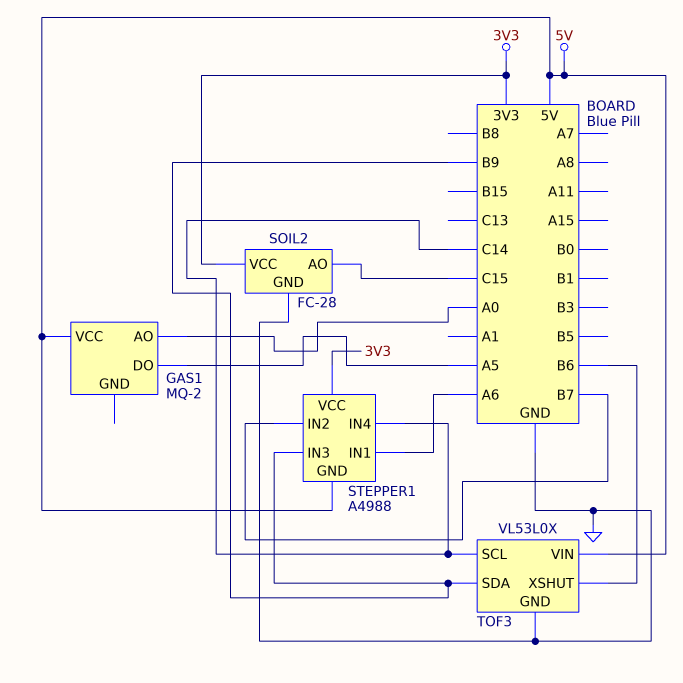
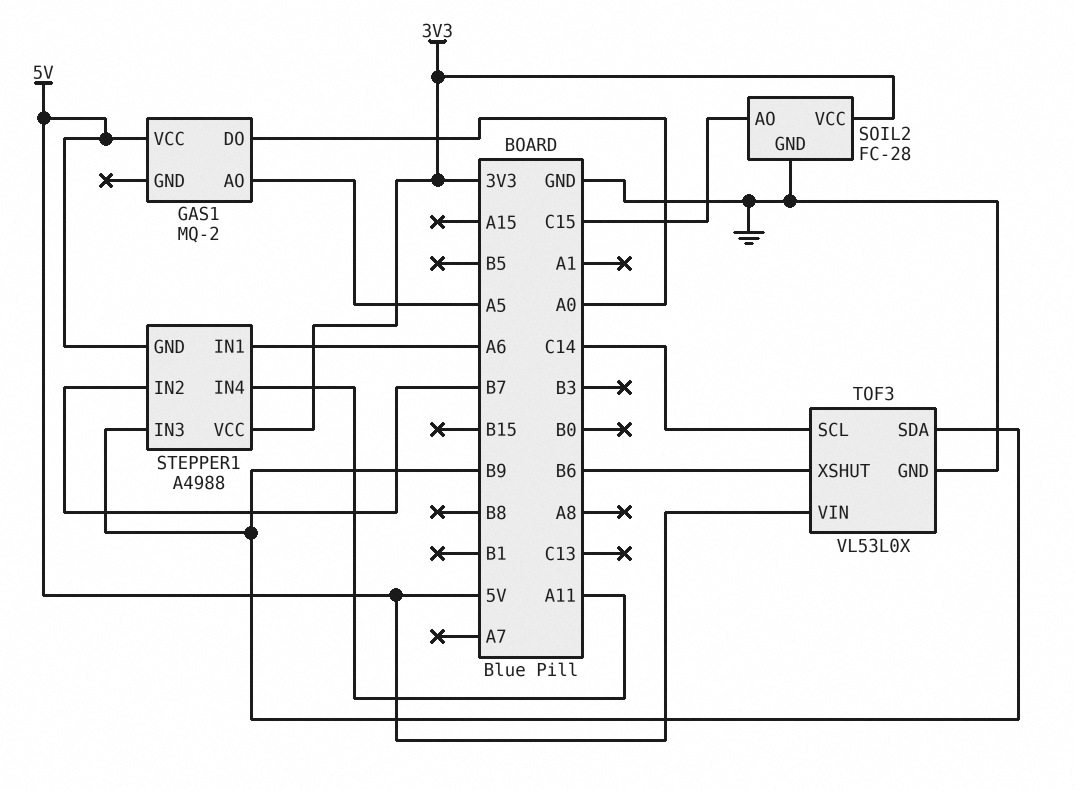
GAS1 pin AO: A0 -> A5
GAS1 pin DO: A5 -> A0
STEPPER1 pin IN4: C14 -> A11

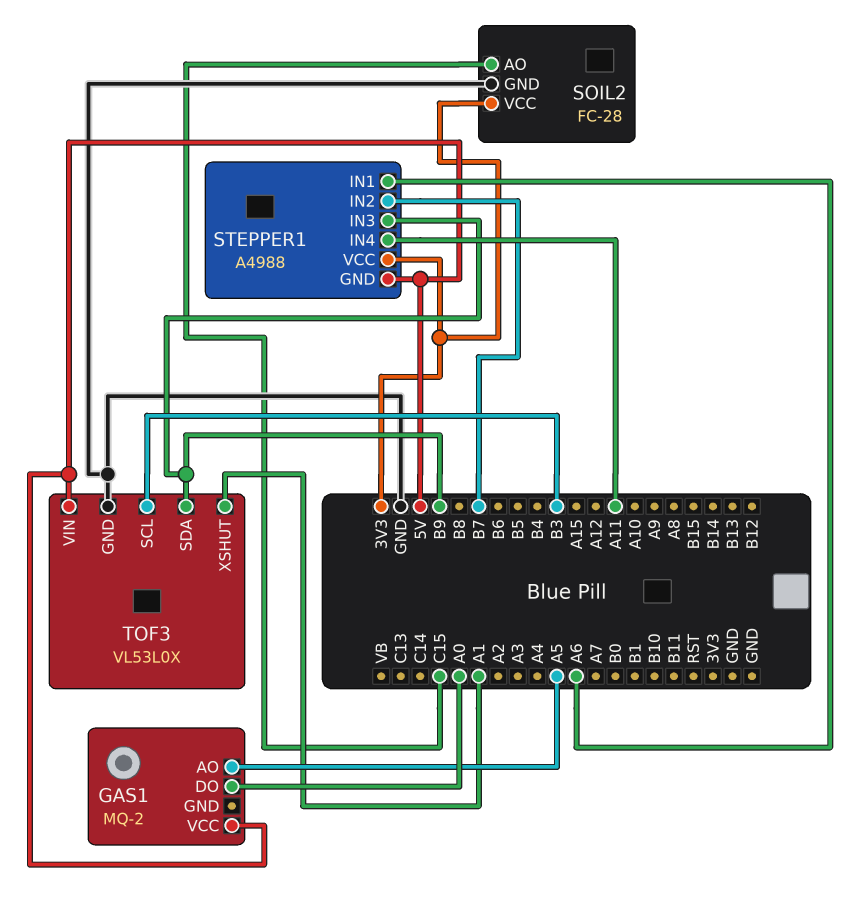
TOF3 pin SCL: C14 -> B3
TOF3 pin XSHUT: B6 -> A1

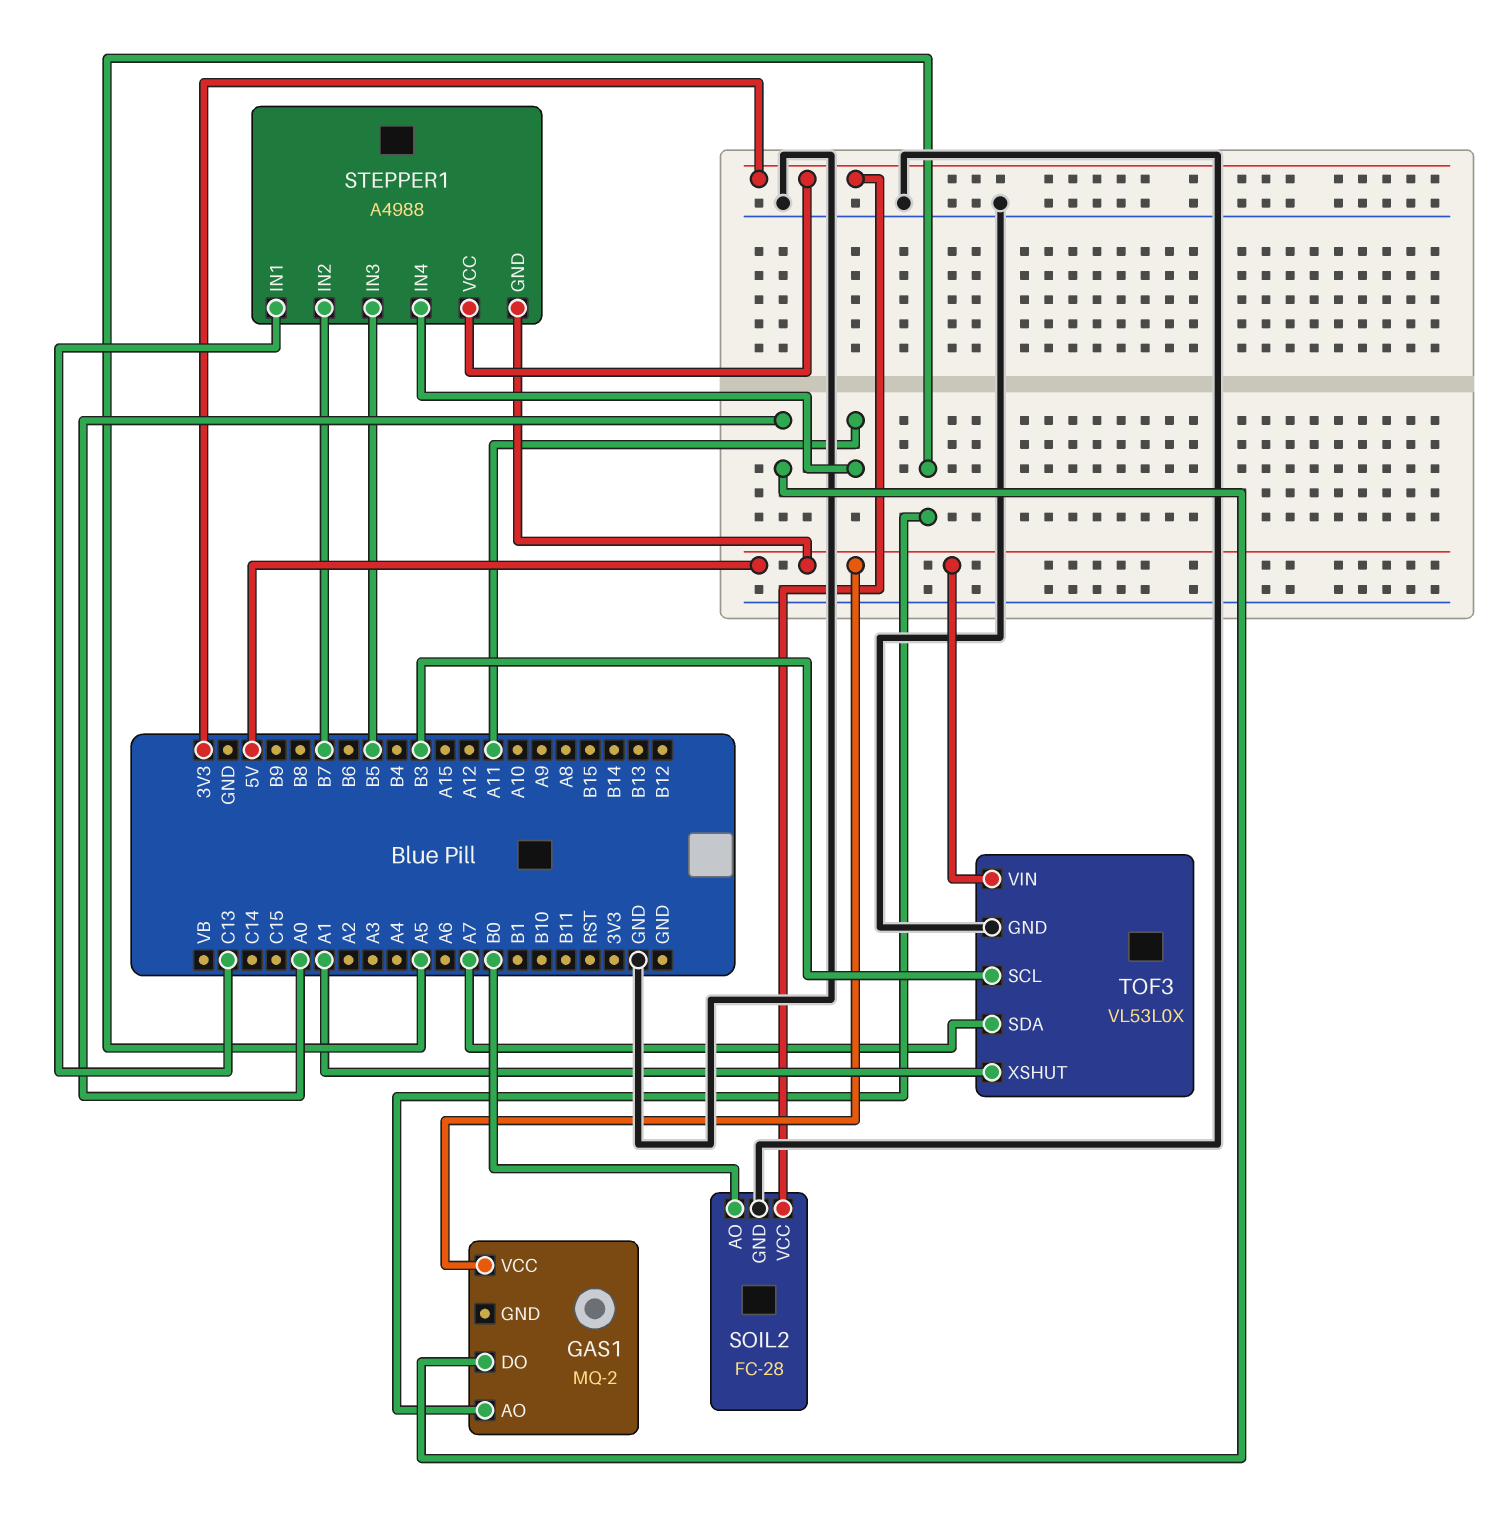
SOIL2 pin AO: C15 -> B0
STEPPER1 pin IN1: A6 -> C13
STEPPER1 pin IN3: B9 -> B5
TOF3 pin SDA: B9 -> A7

